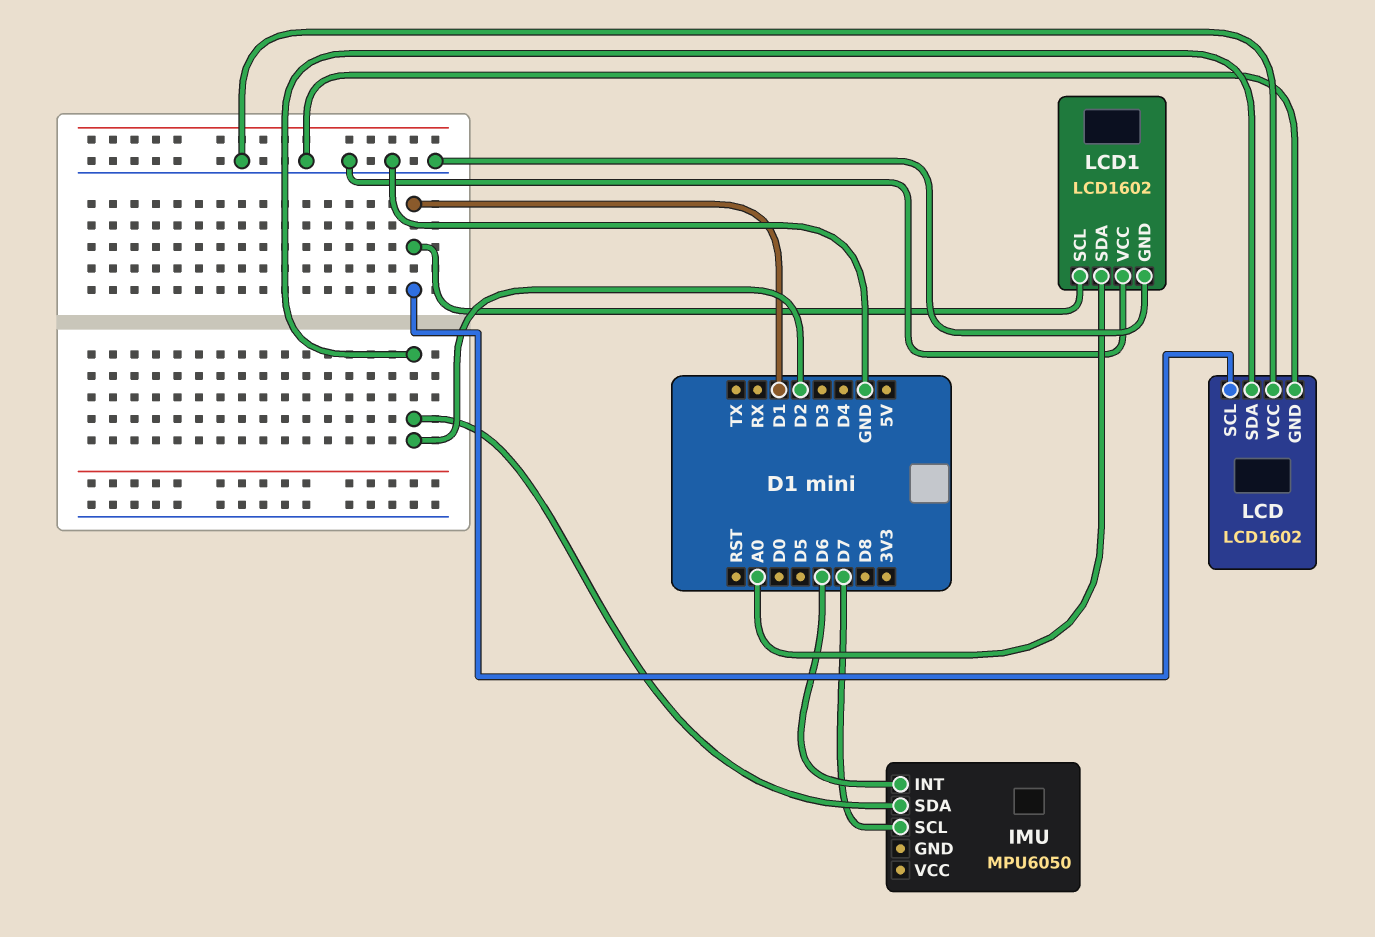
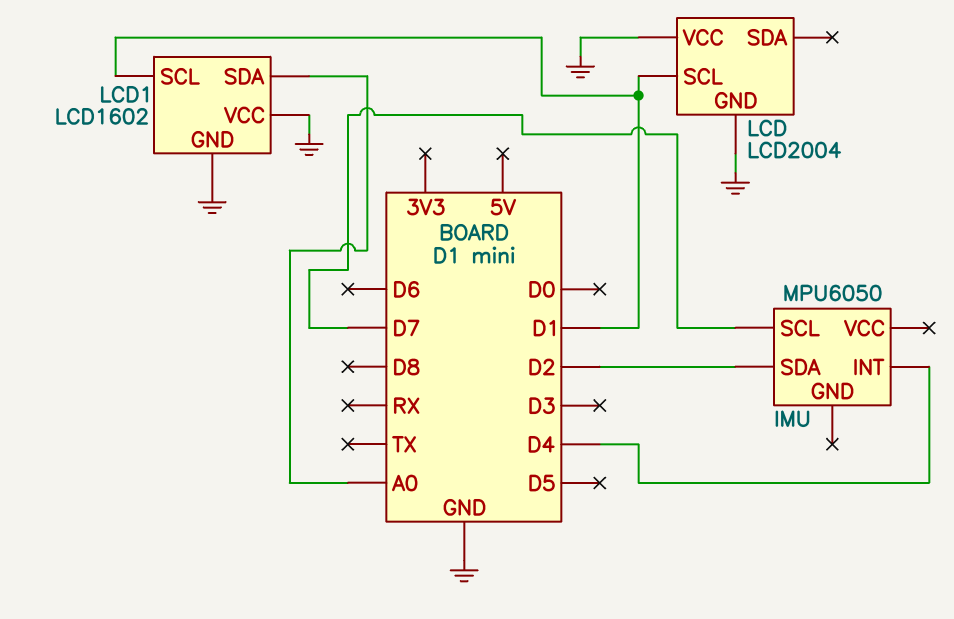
IMU pin INT: D6 -> D4
LCD: LCD1602 -> LCD2004
LCD pin SDA: D2 -> none

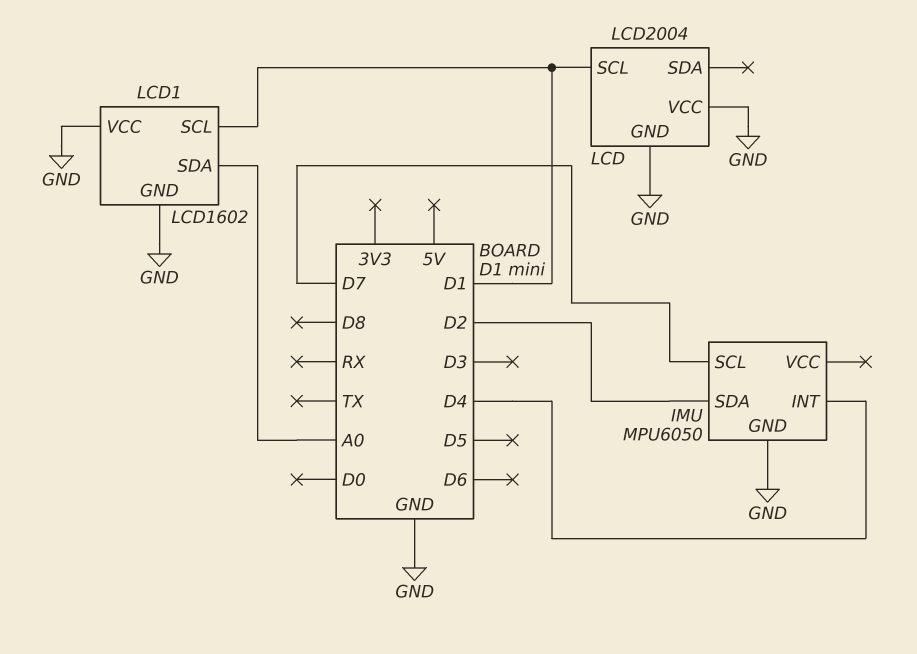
IMU pin GND: none -> GND

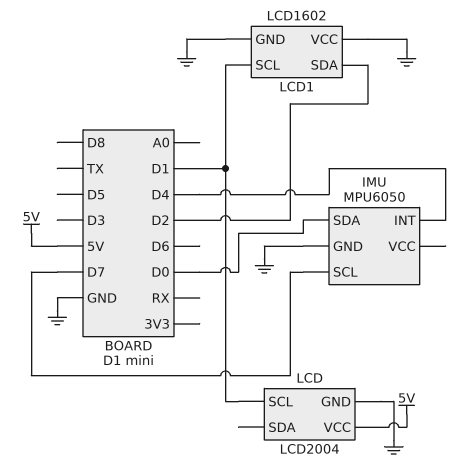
IMU pin SDA: D2 -> D0
LCD pin VCC: GND -> 5V
LCD1 pin SDA: A0 -> D2

